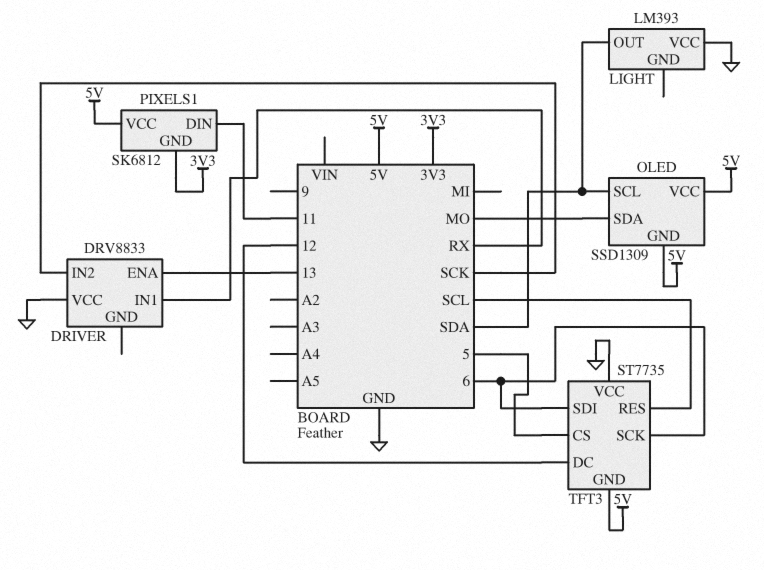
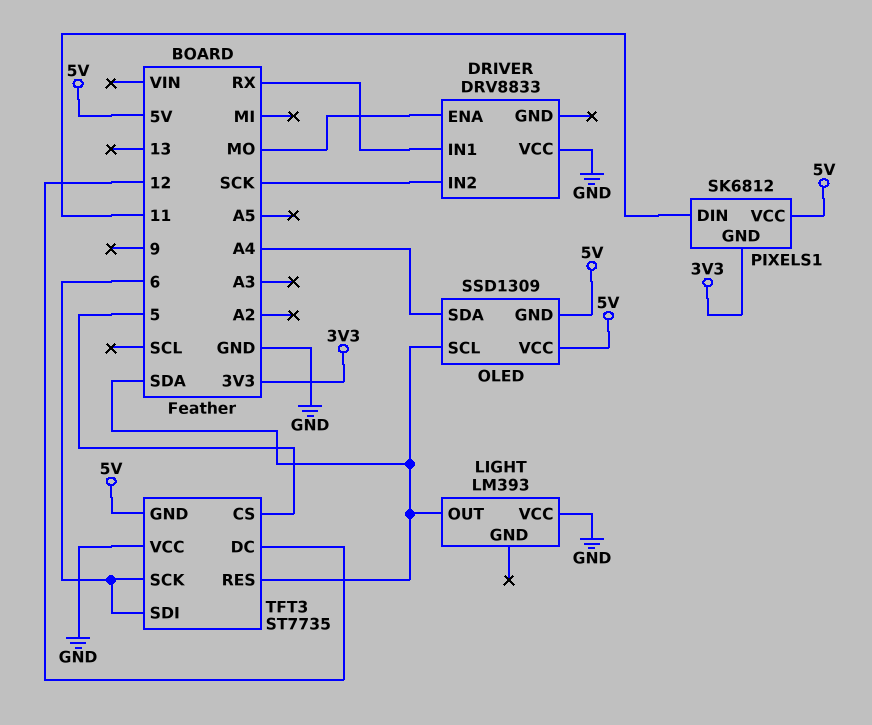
DRIVER pin ENA: 13 -> MO
OLED pin SDA: MO -> A4
TFT3 pin RES: SCL -> SDA

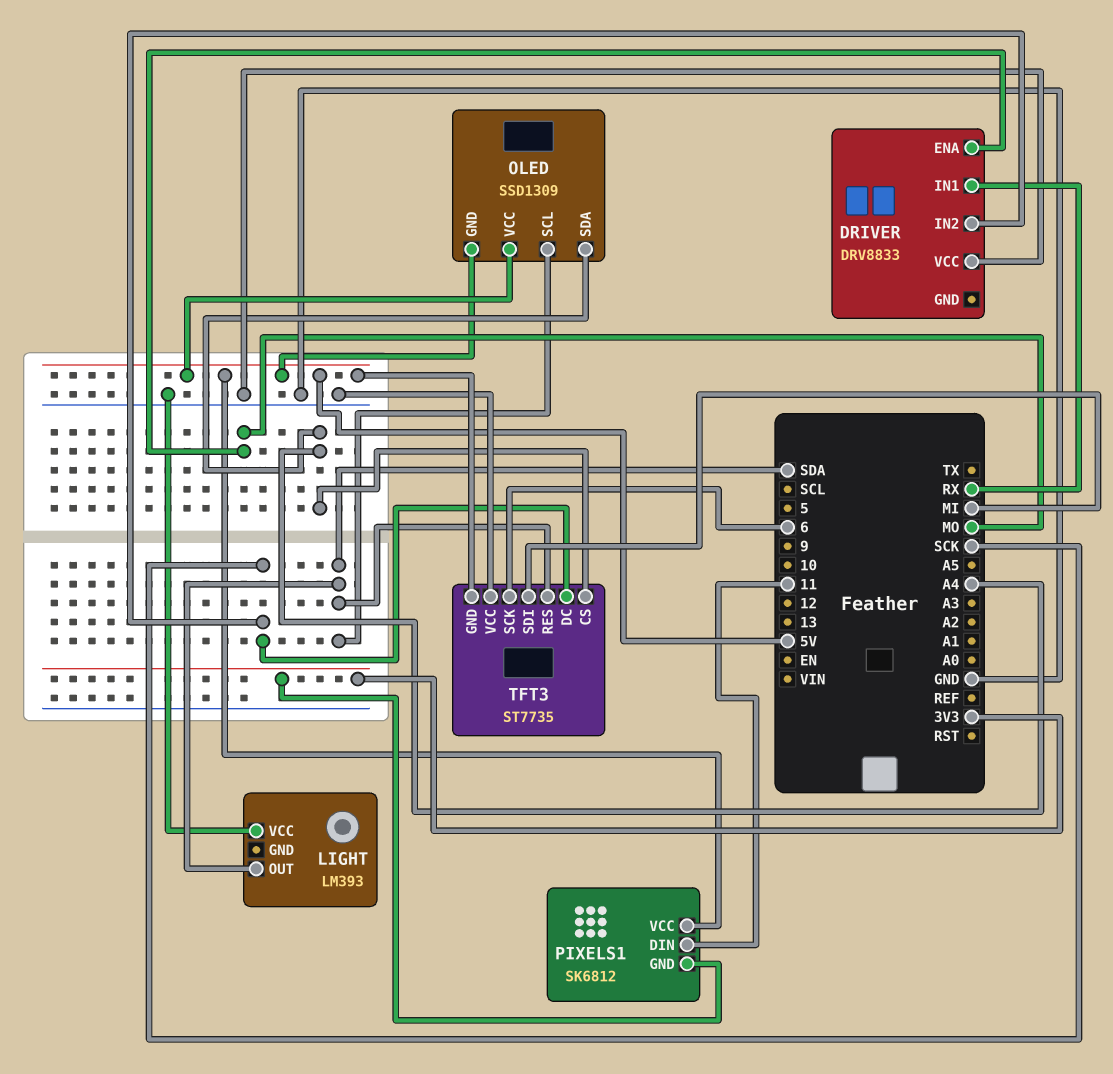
TFT3 pin CS: 5 -> A4
TFT3 pin DC: 12 -> SCK
TFT3 pin SDI: 6 -> MI

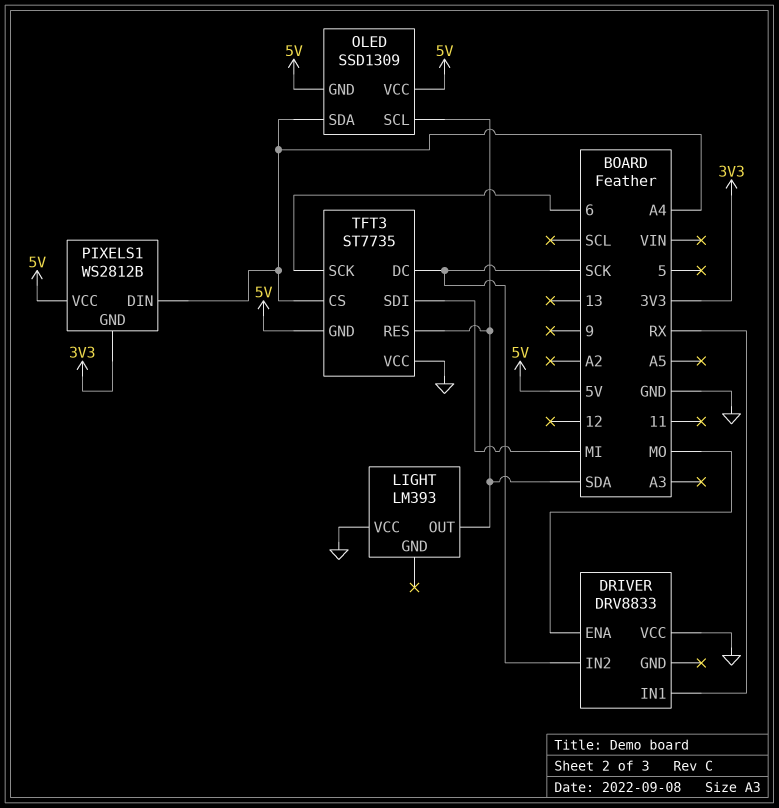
PIXELS1: SK6812 -> WS2812B
PIXELS1 pin DIN: 11 -> A4

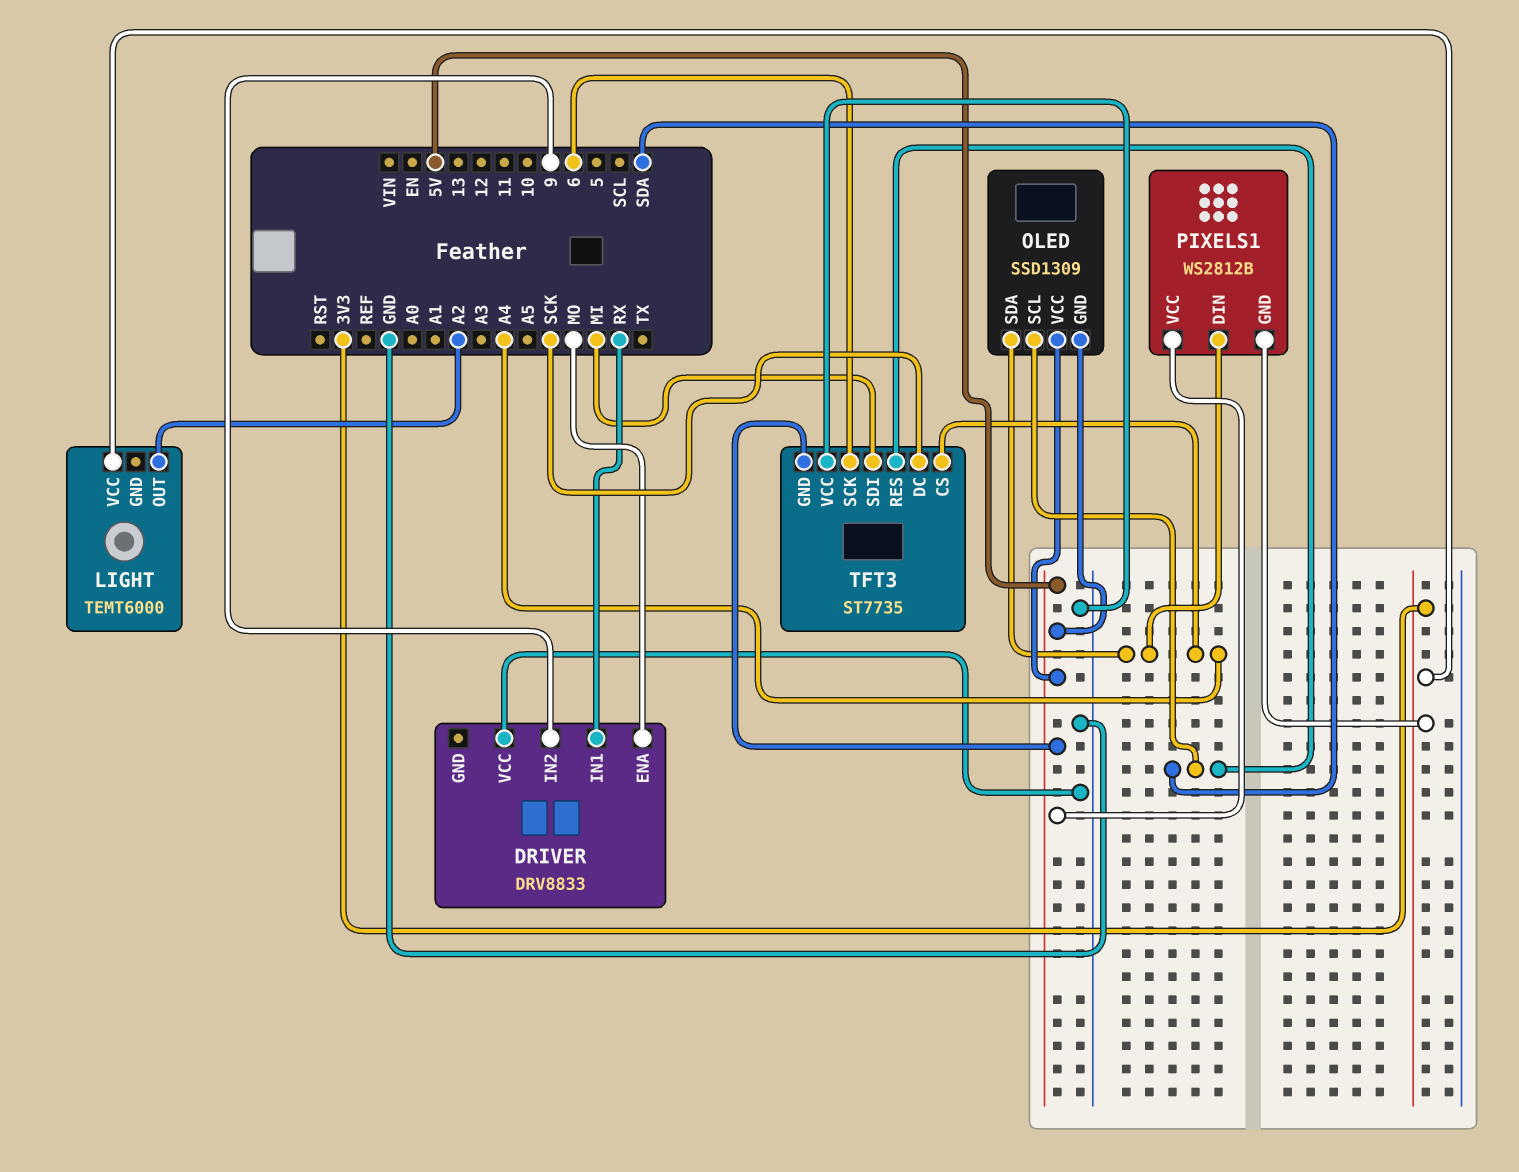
DRIVER pin IN2: SCK -> 9
LIGHT: LM393 -> TEMT6000
LIGHT pin OUT: SDA -> A2
LIGHT pin VCC: GND -> 3V3

